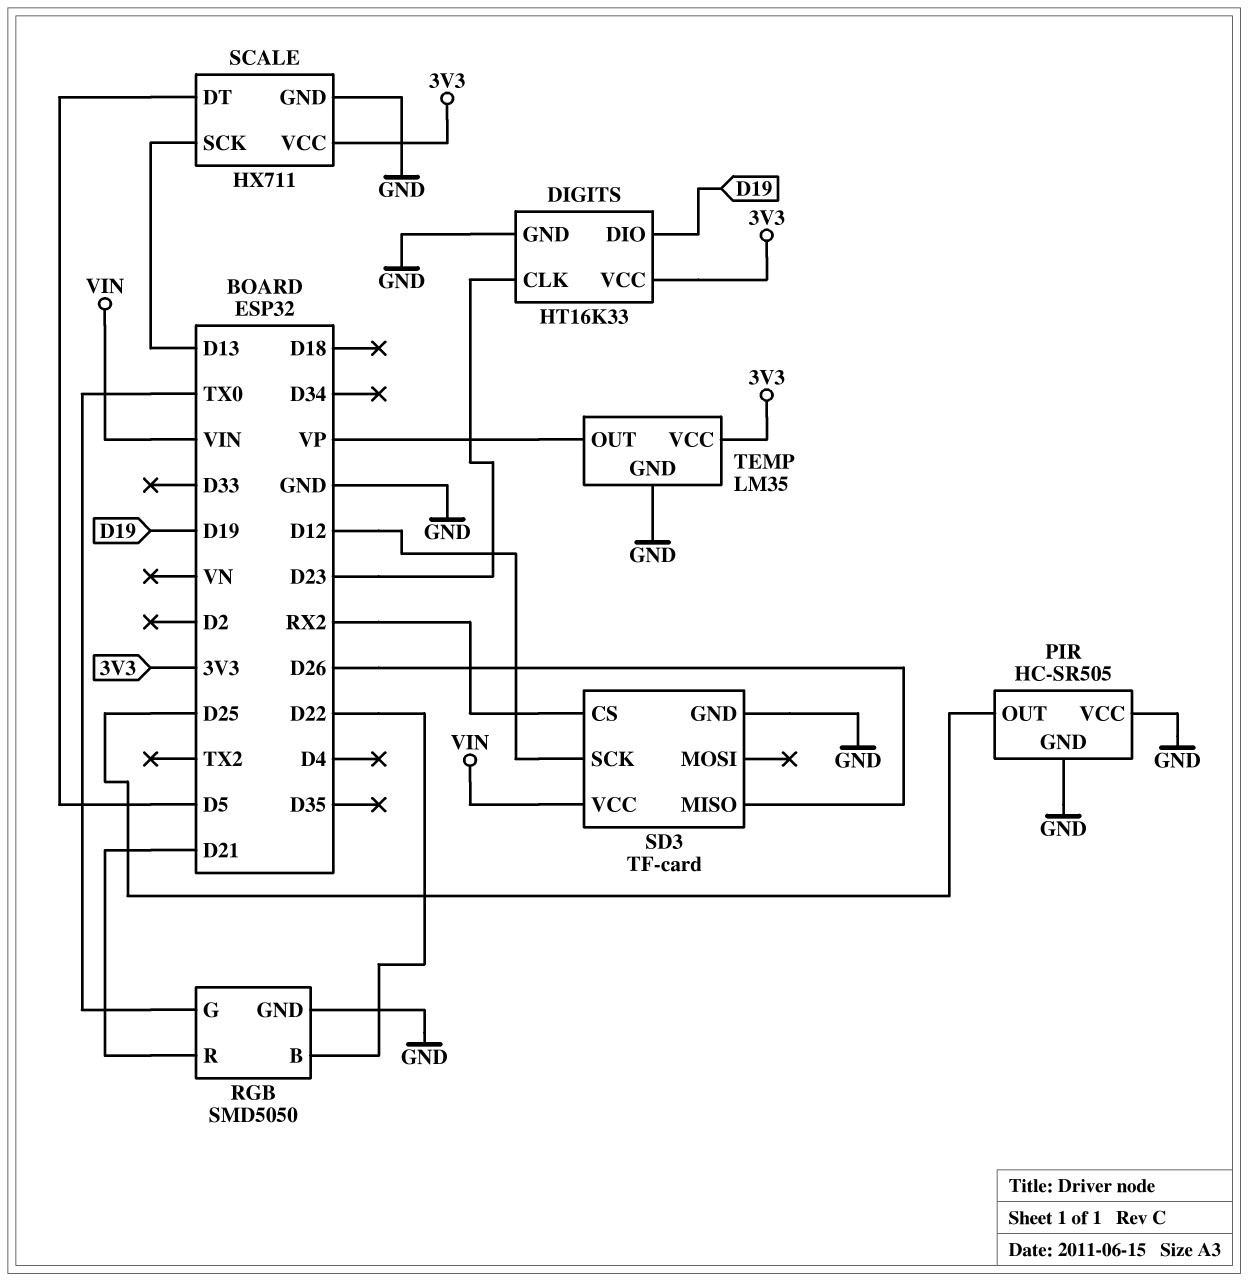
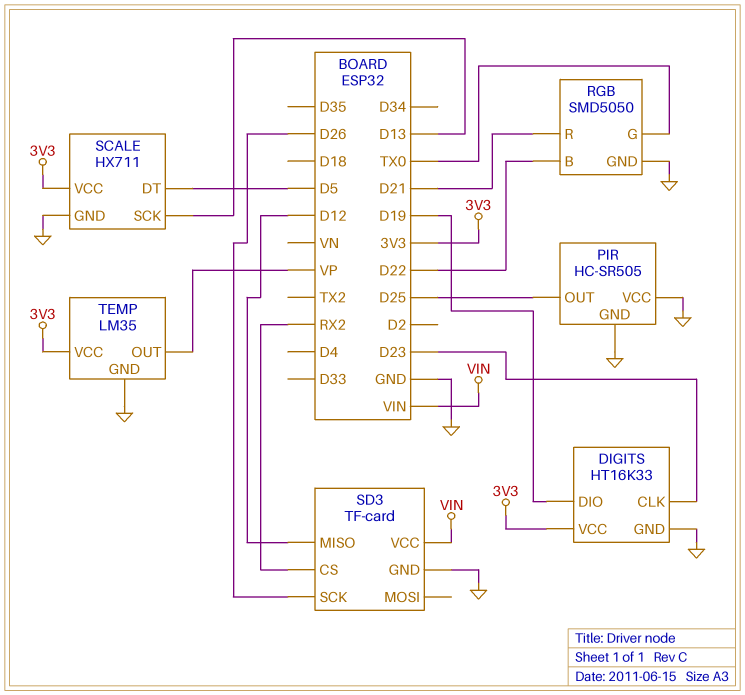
SD3 pin MISO: D26 -> D12
SD3 pin SCK: D12 -> D26

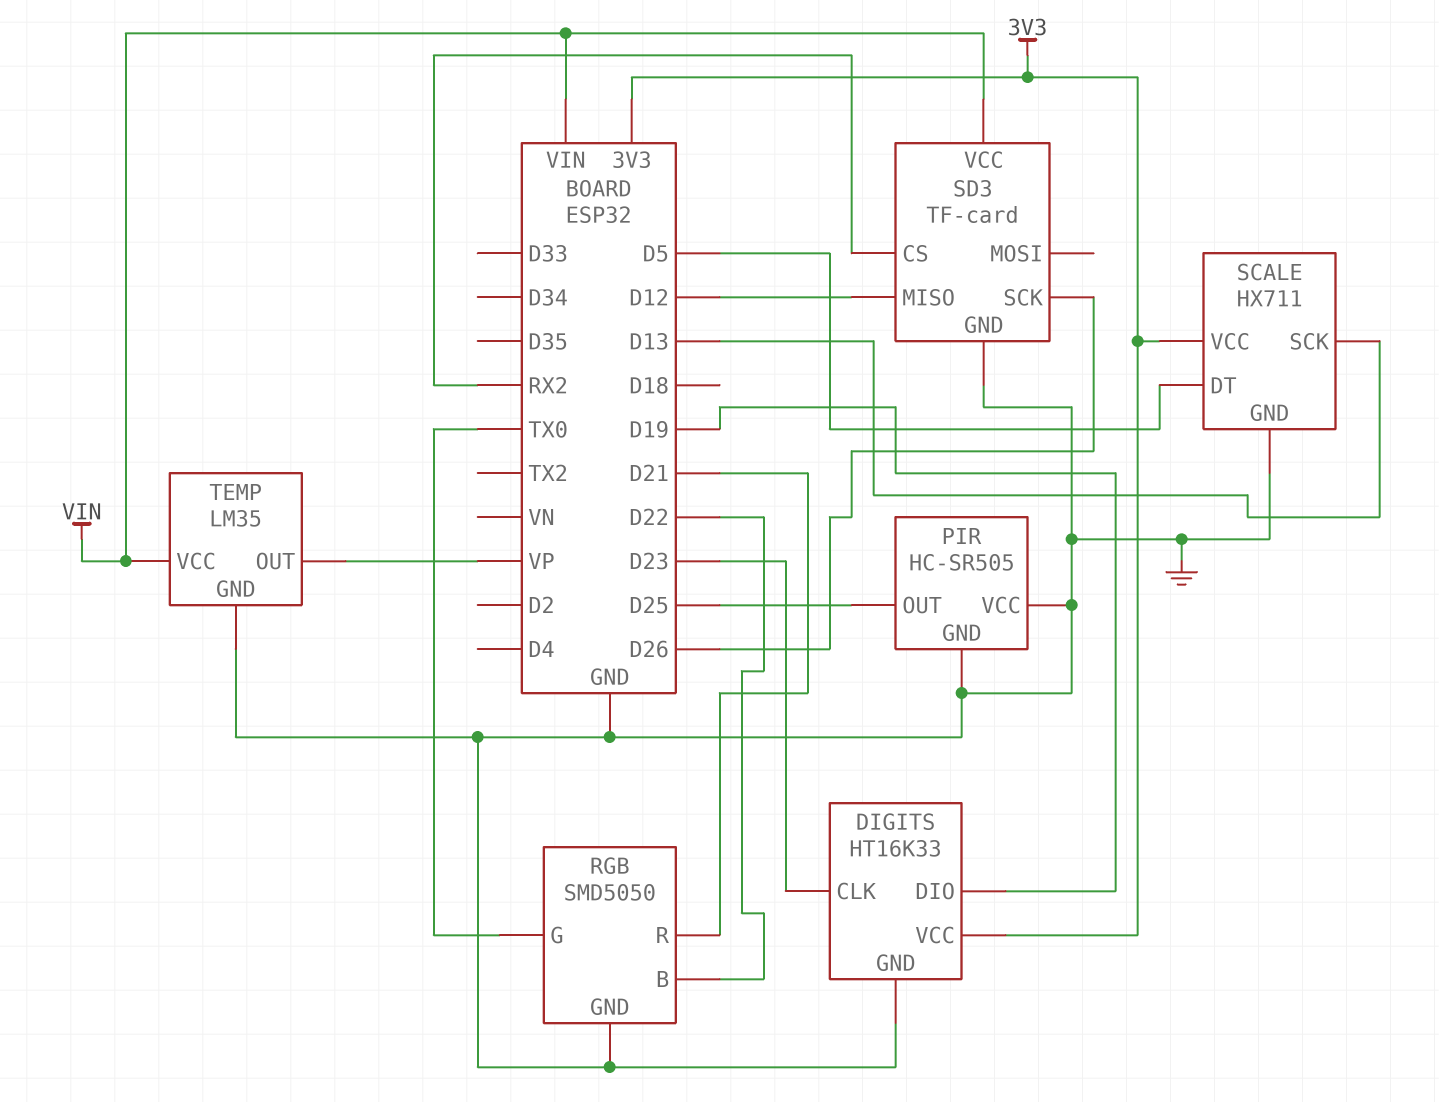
TEMP pin VCC: 3V3 -> VIN

